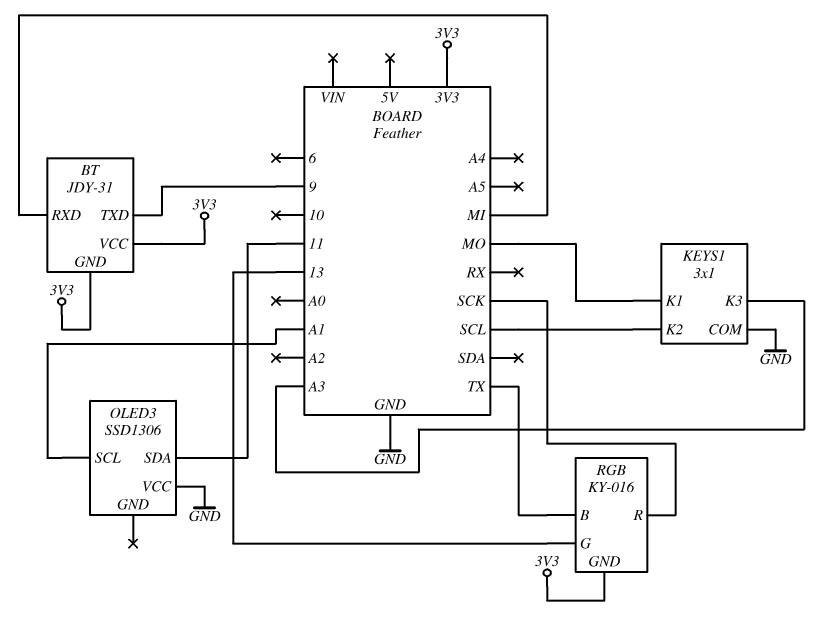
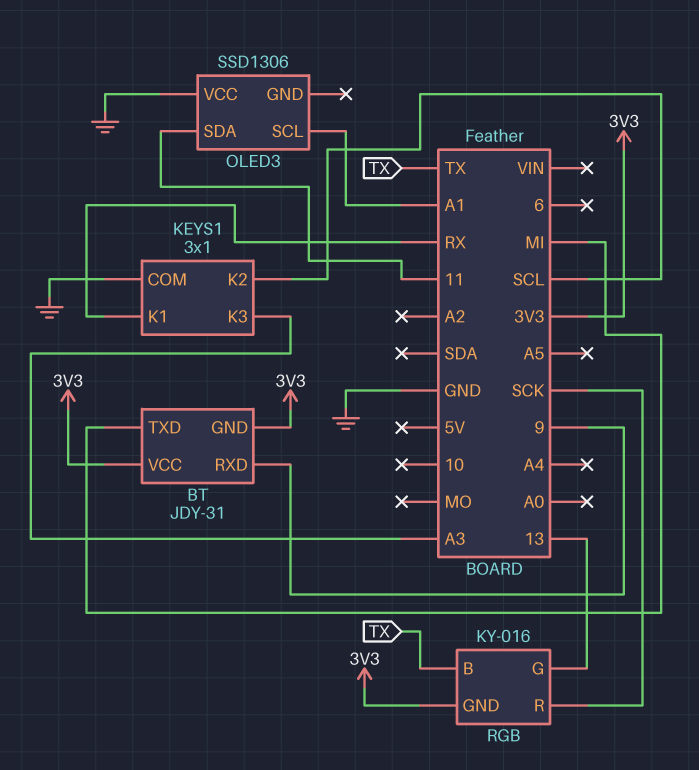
BT pin RXD: MI -> 9
BT pin TXD: 9 -> MI
KEYS1 pin K1: MO -> RX

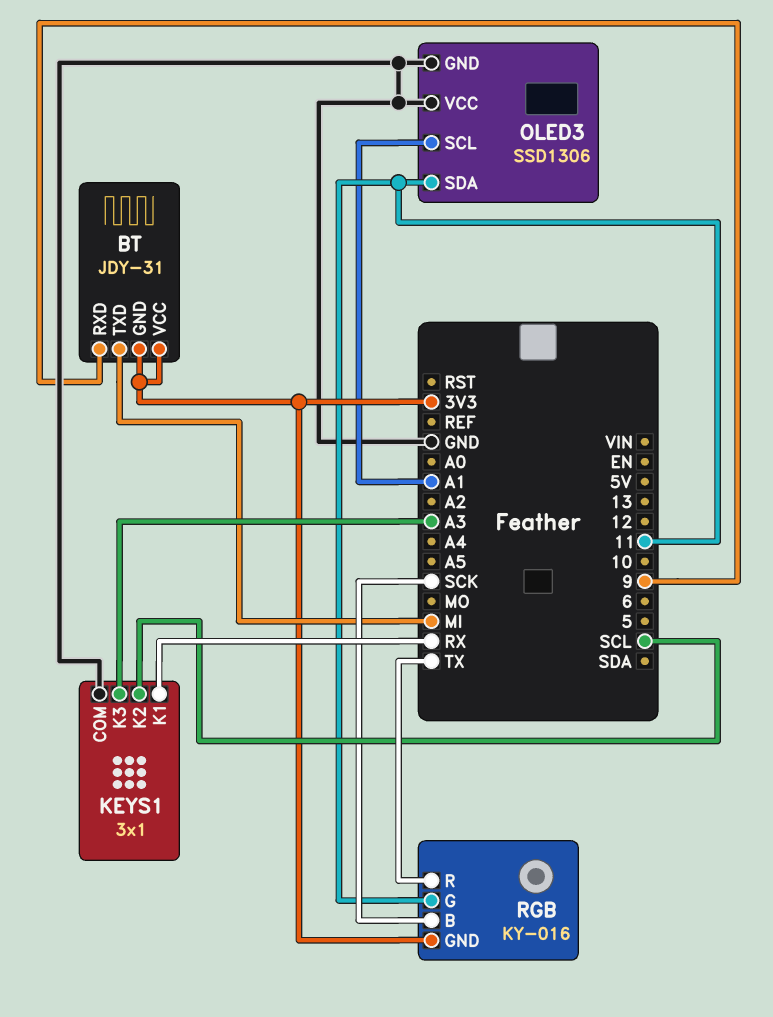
OLED3 pin GND: none -> GND
RGB pin B: TX -> SCK
RGB pin G: 13 -> 11
RGB pin R: SCK -> TX

